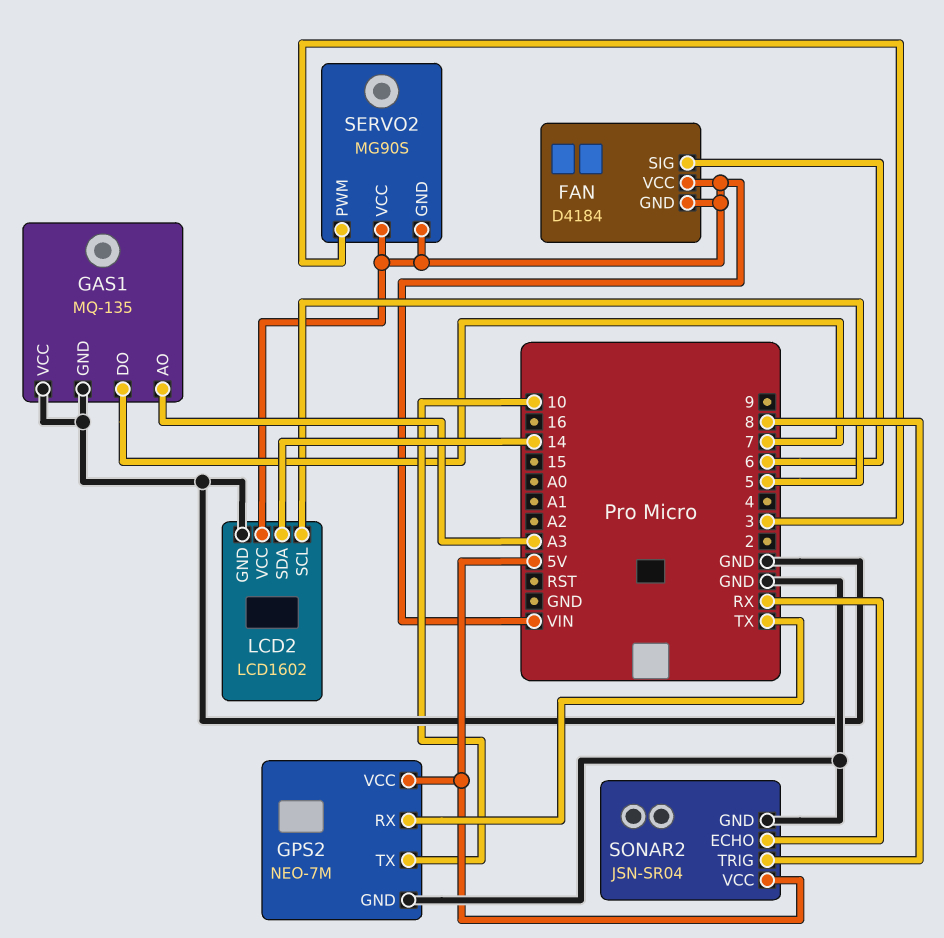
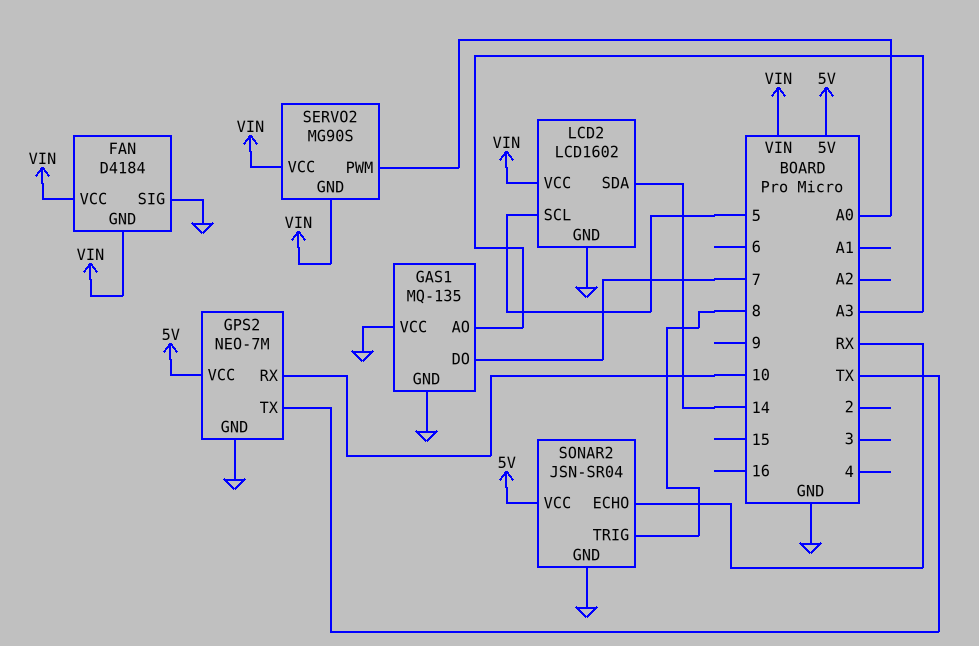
FAN pin SIG: 6 -> GND
GPS2 pin RX: TX -> 10
GPS2 pin TX: 10 -> TX
SERVO2 pin PWM: 3 -> A0

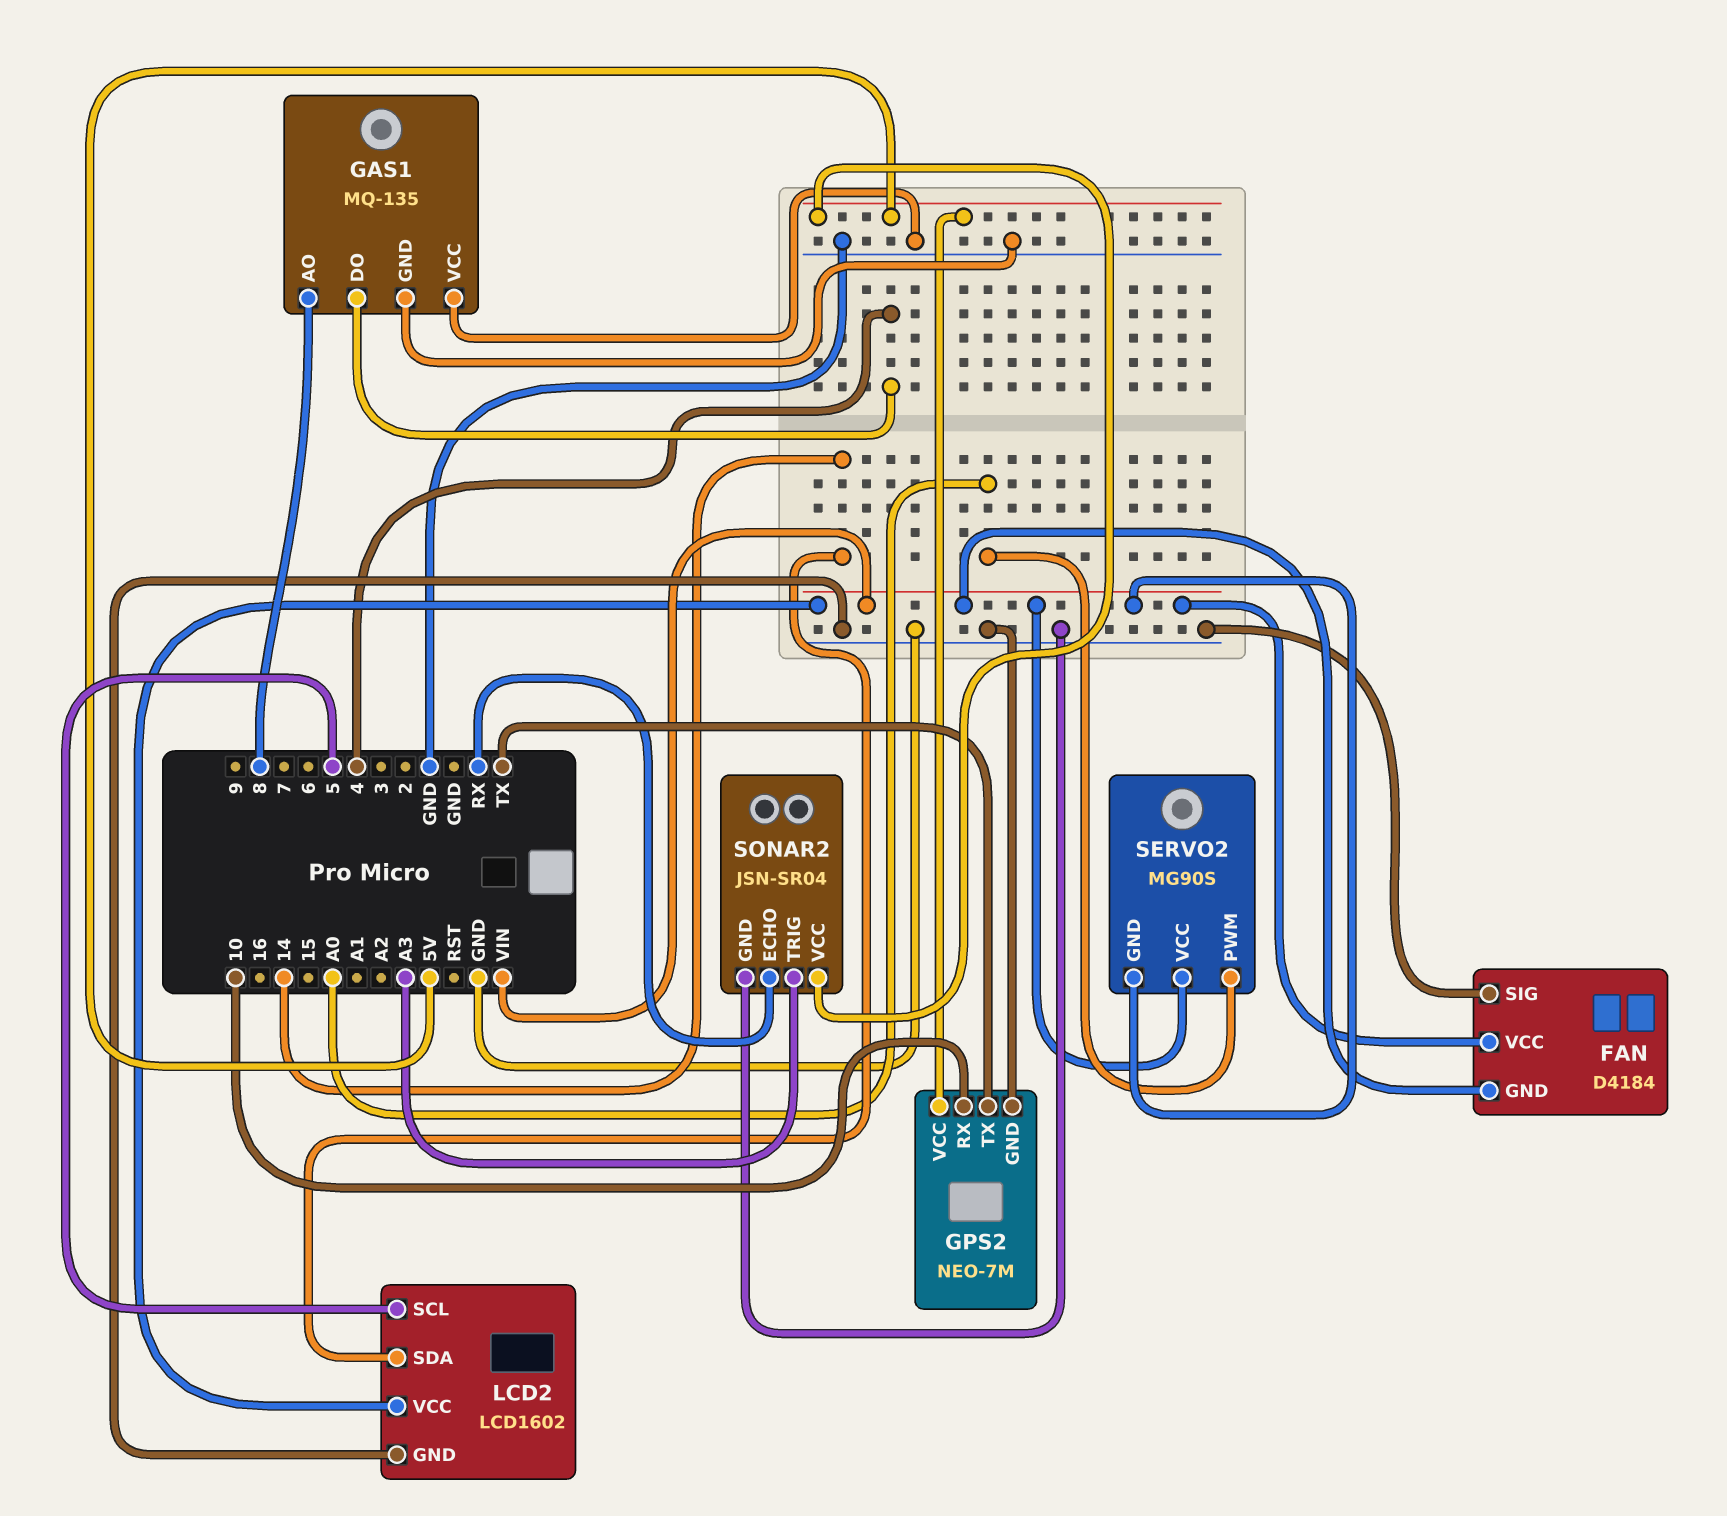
GAS1 pin AO: A3 -> 8
GAS1 pin DO: 7 -> 4
SONAR2 pin TRIG: 8 -> A3

